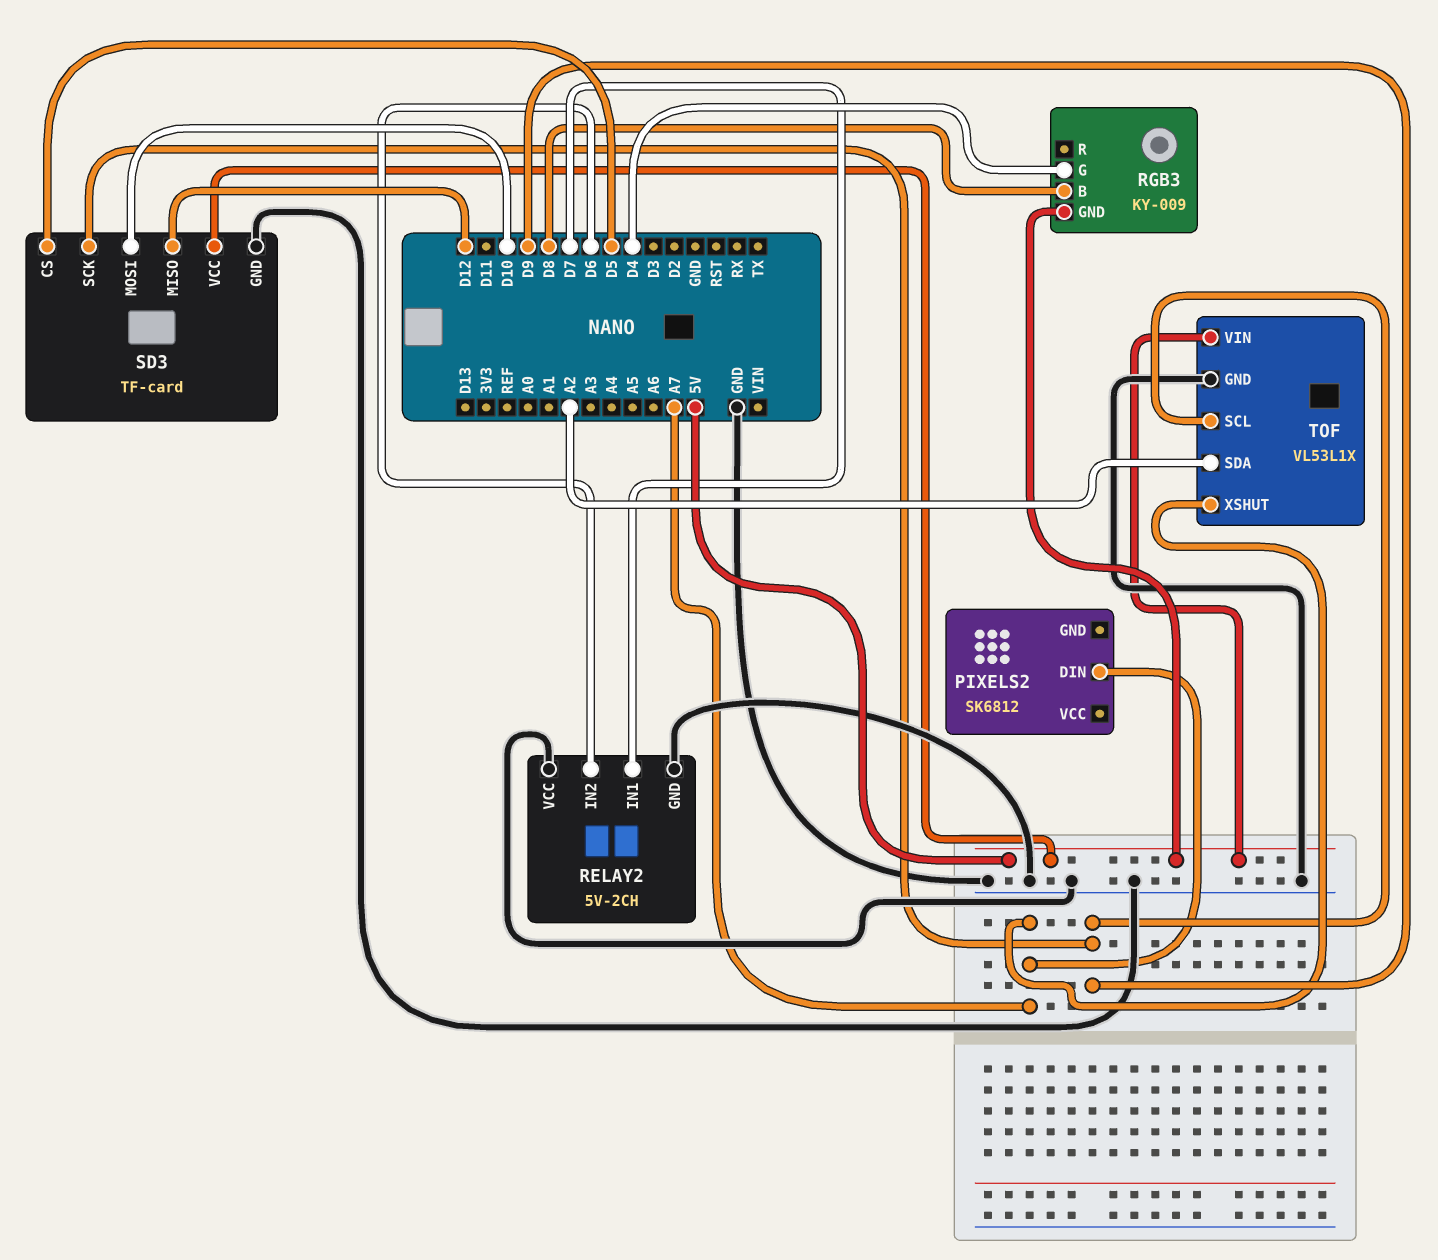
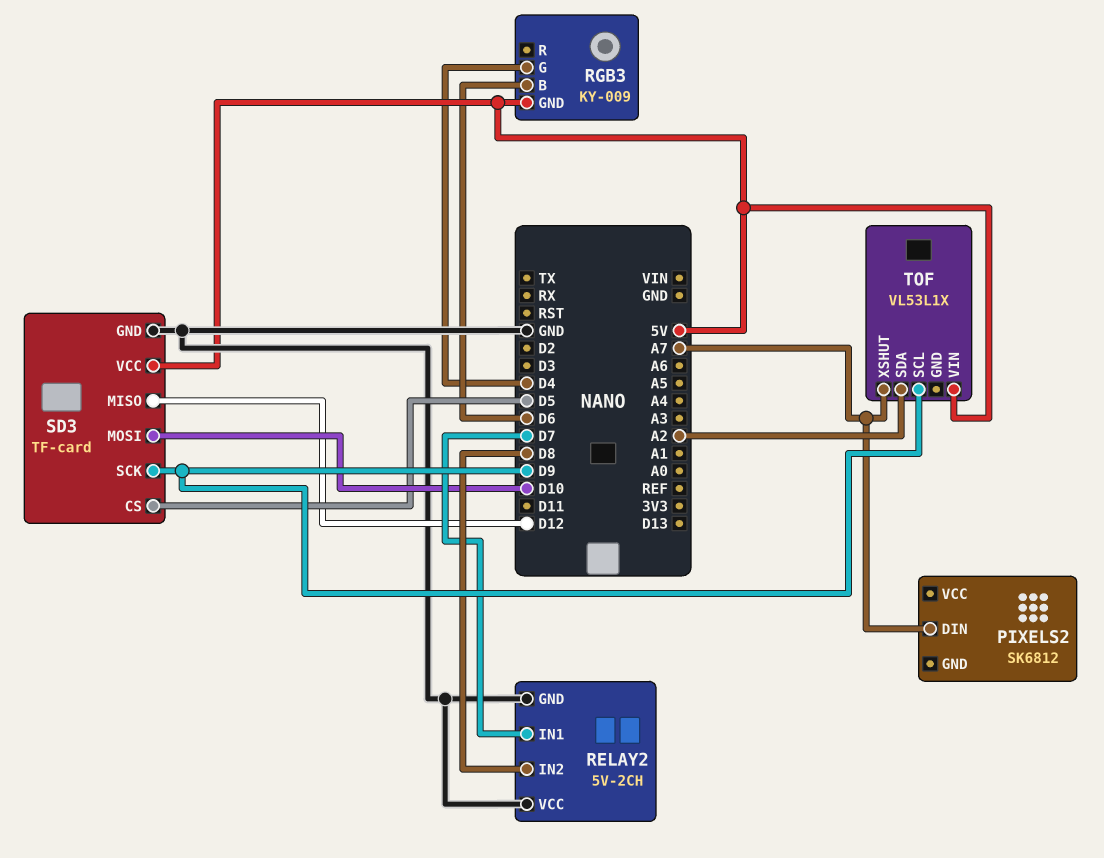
RELAY2 pin IN2: D6 -> D8
RGB3 pin B: D8 -> D6
TOF pin GND: GND -> none

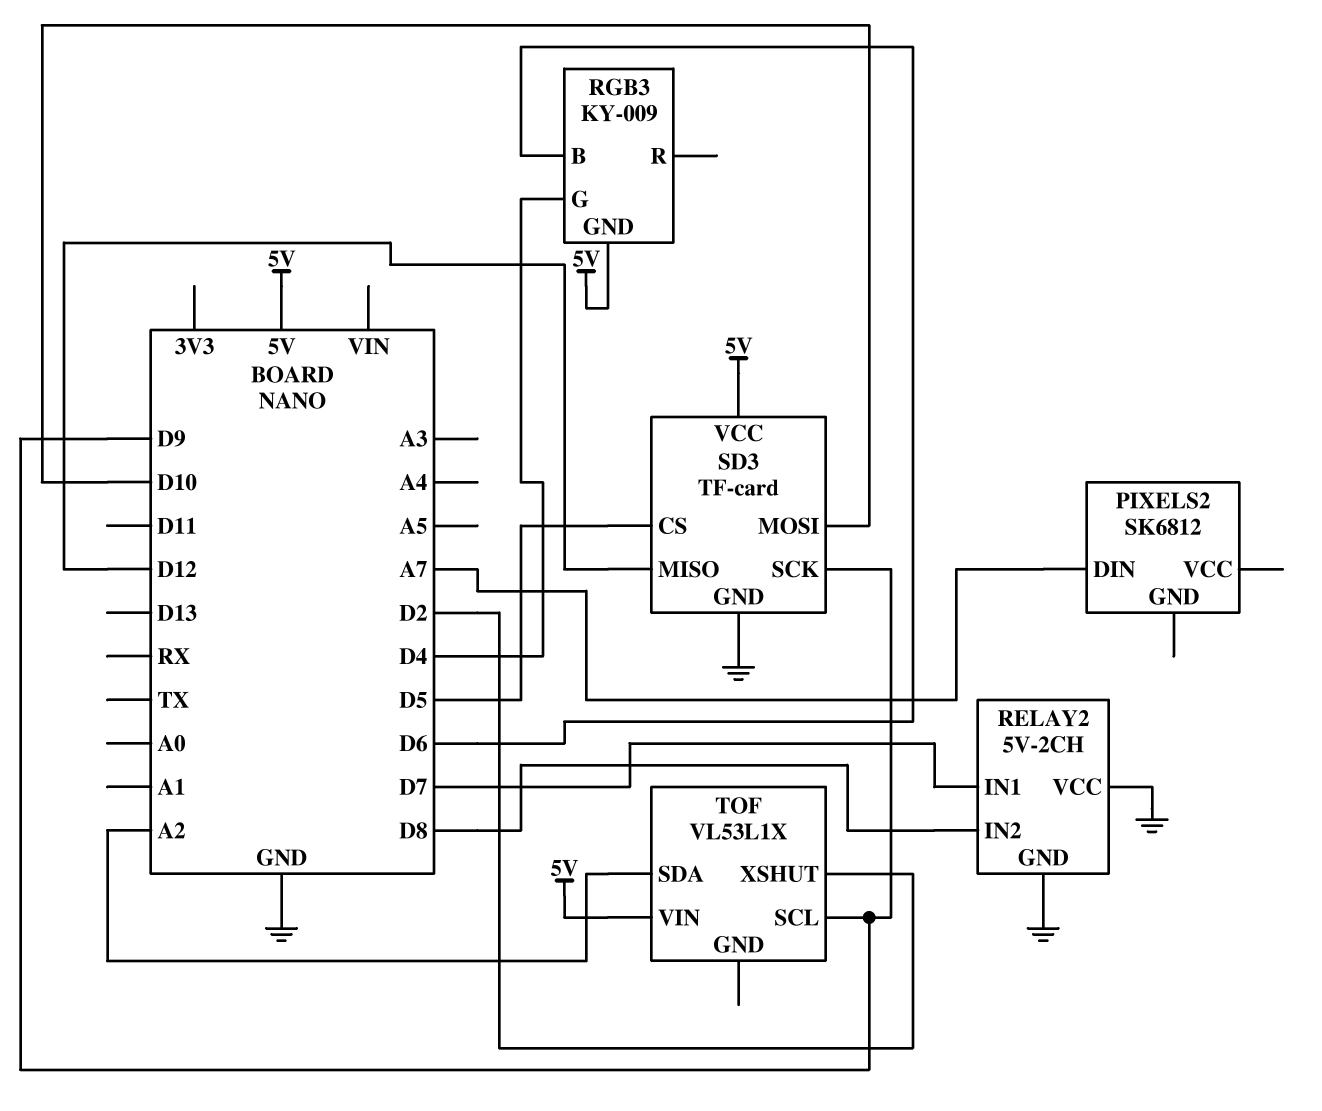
TOF pin XSHUT: A7 -> D2

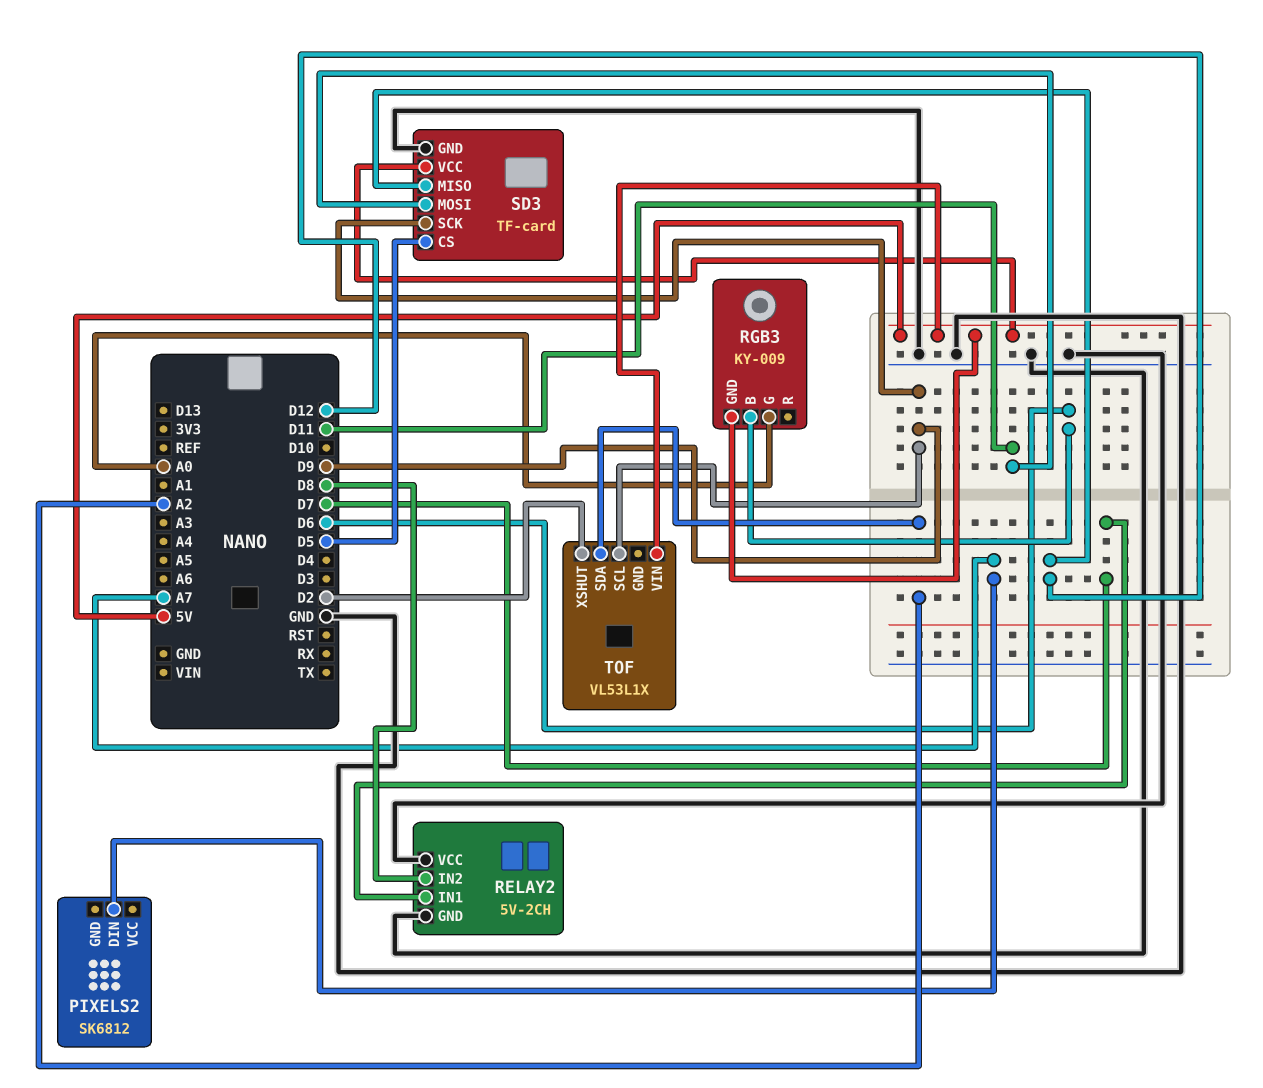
RGB3 pin G: D4 -> A0
SD3 pin MOSI: D10 -> D11

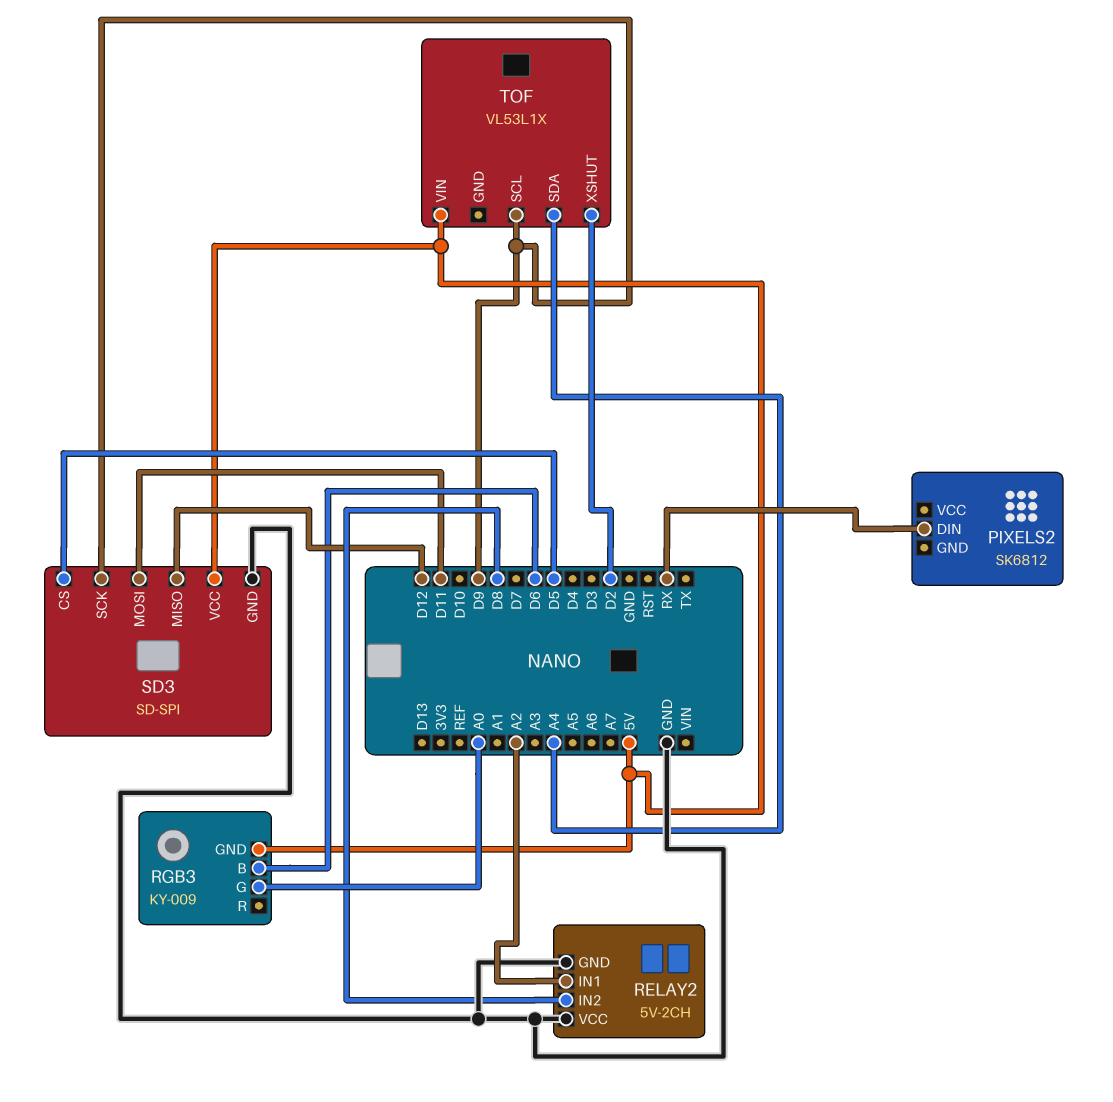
PIXELS2 pin DIN: A7 -> RX
RELAY2 pin IN1: D7 -> A2
SD3: TF-card -> SD-SPI
TOF pin SDA: A2 -> A4

